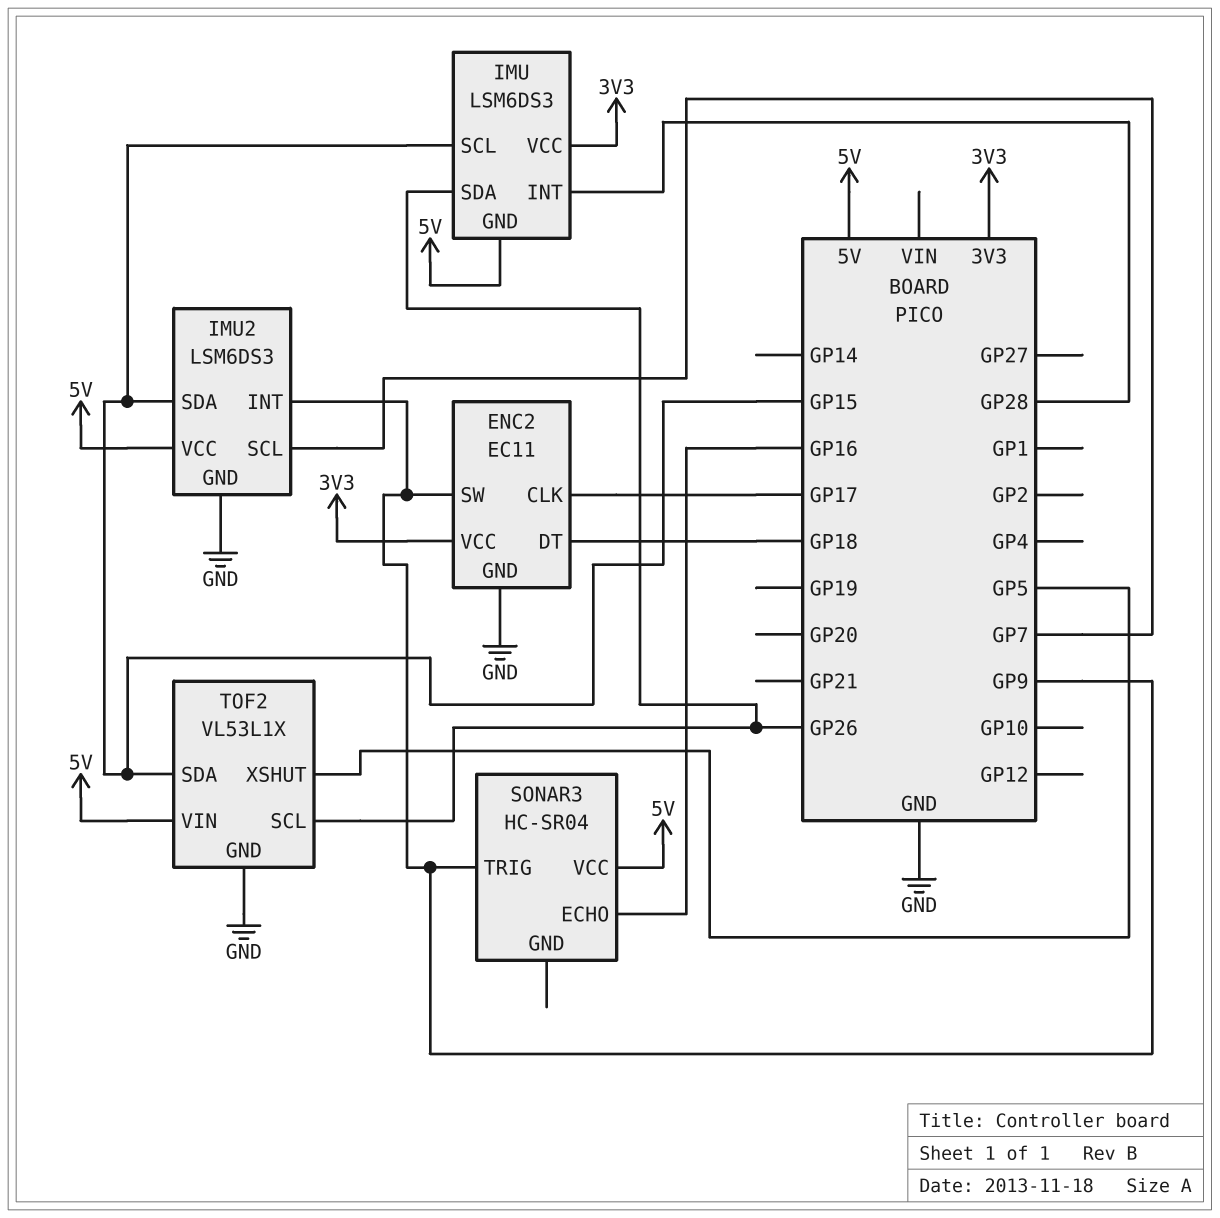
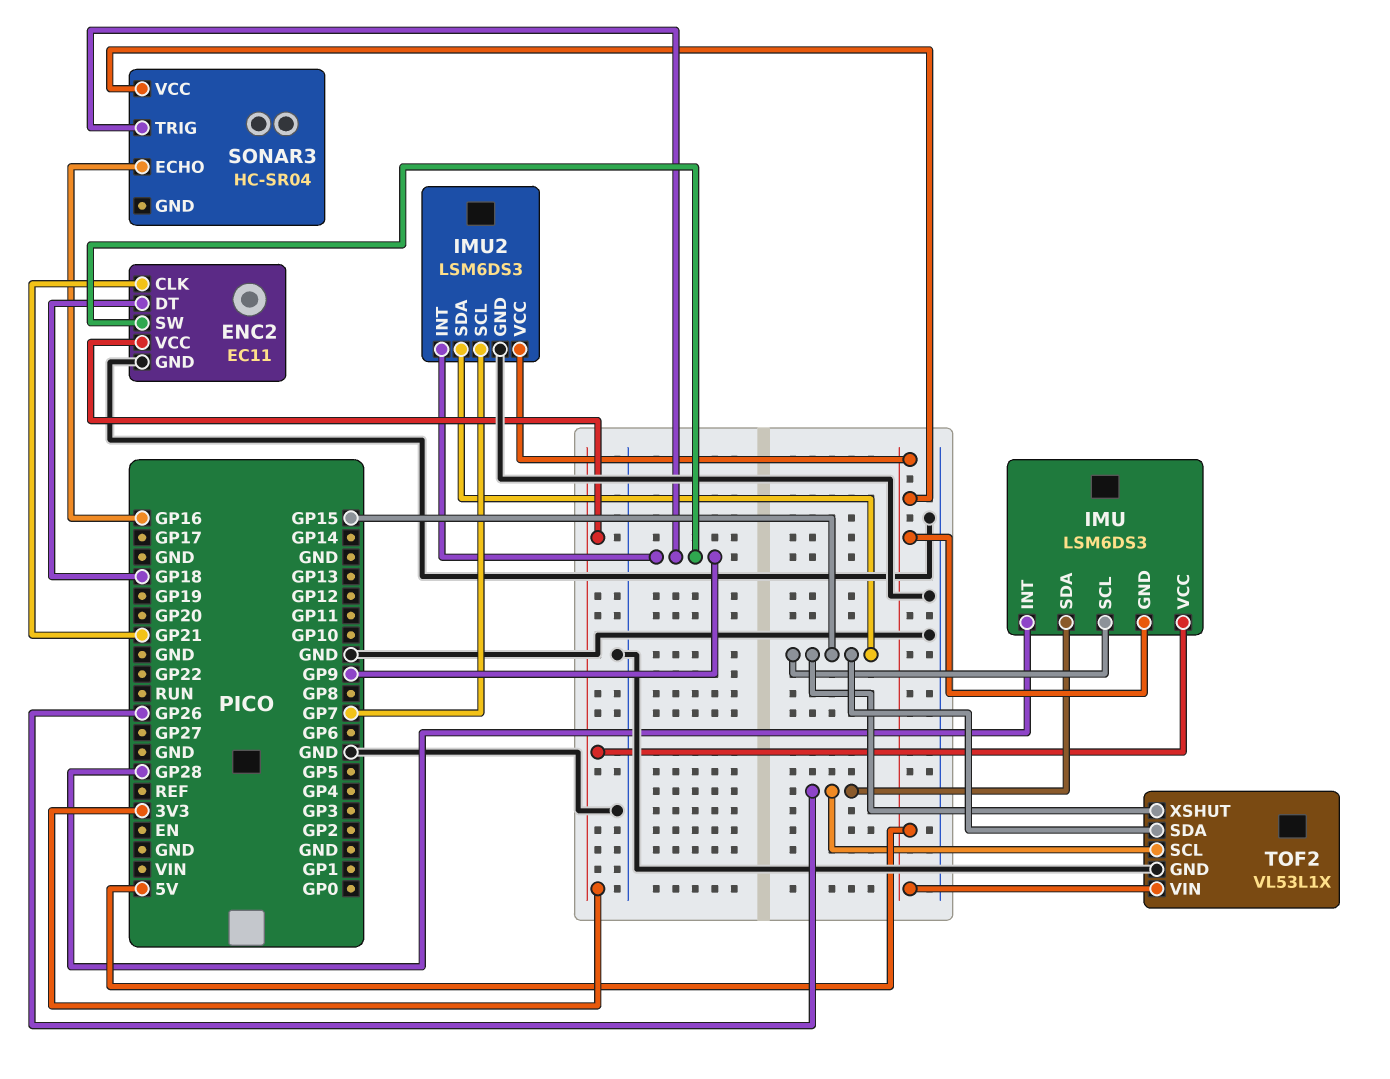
ENC2 pin CLK: GP17 -> GP21
TOF2 pin XSHUT: GP5 -> GP15

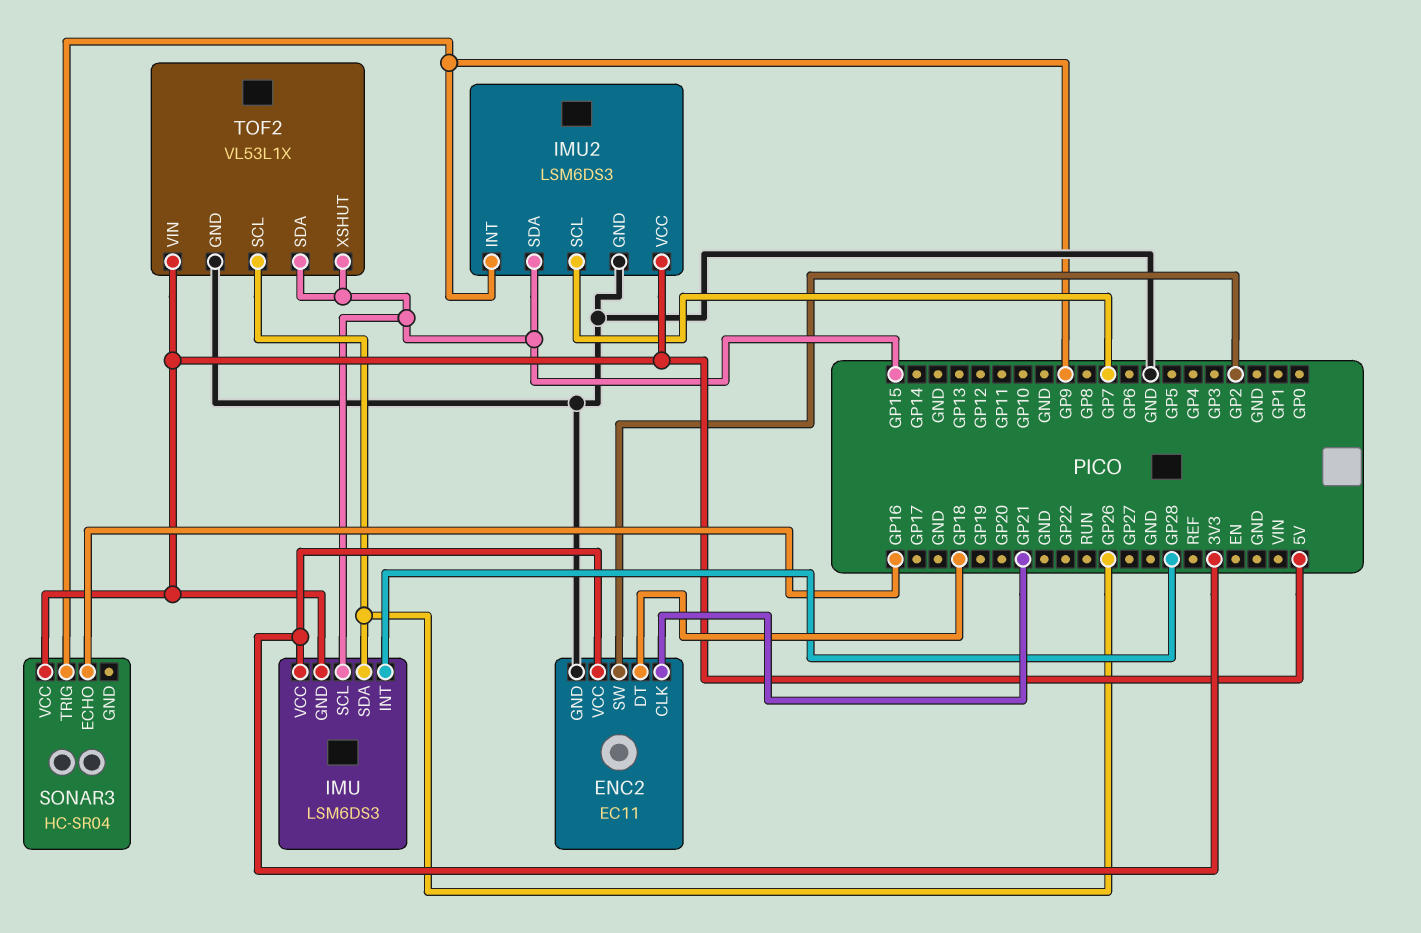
ENC2 pin SW: GP9 -> GP2

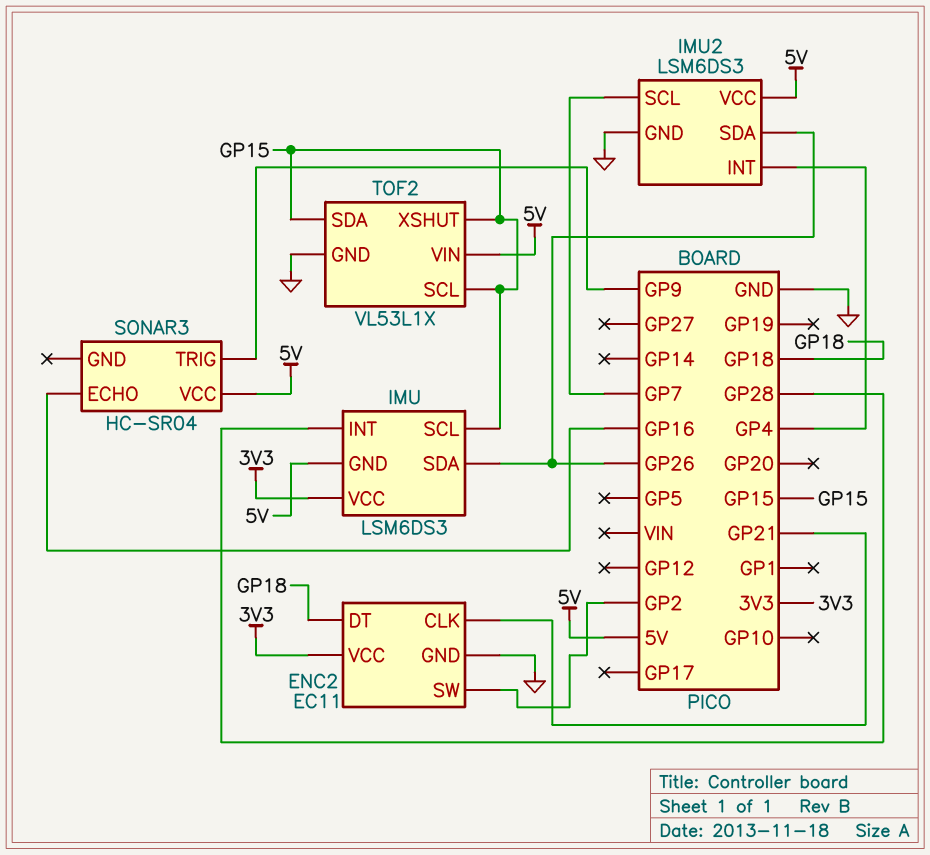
IMU2 pin INT: GP9 -> GP4
IMU2 pin SDA: GP15 -> GP26
TOF2 pin SCL: GP26 -> GP15

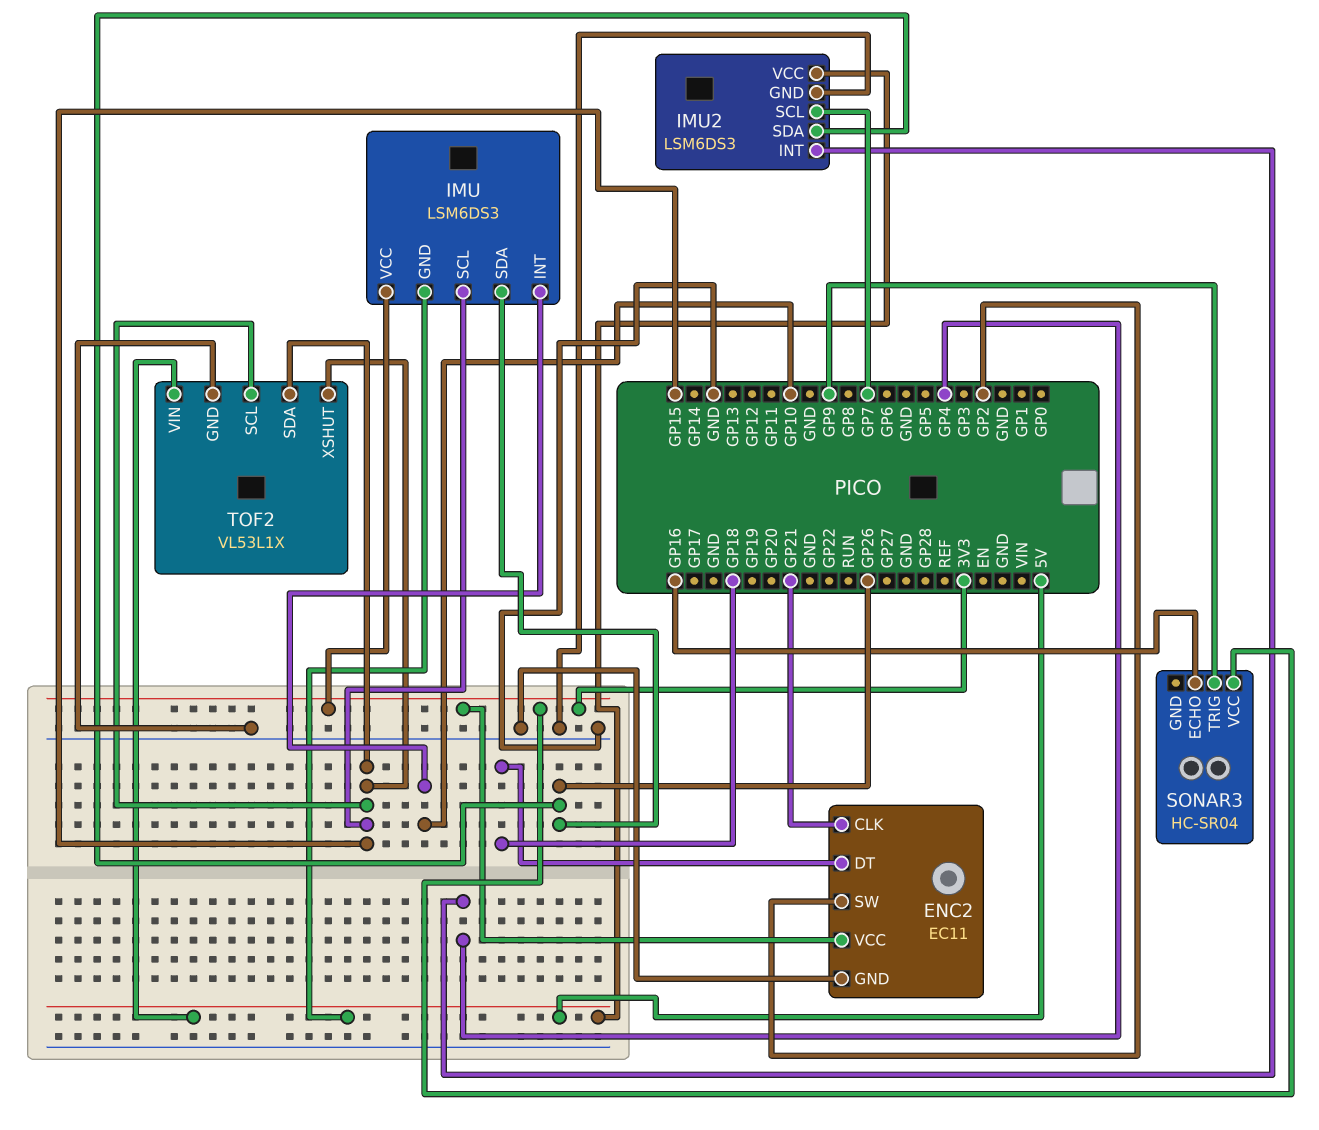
IMU pin INT: GP28 -> GP10
SONAR3 pin VCC: 5V -> 3V3

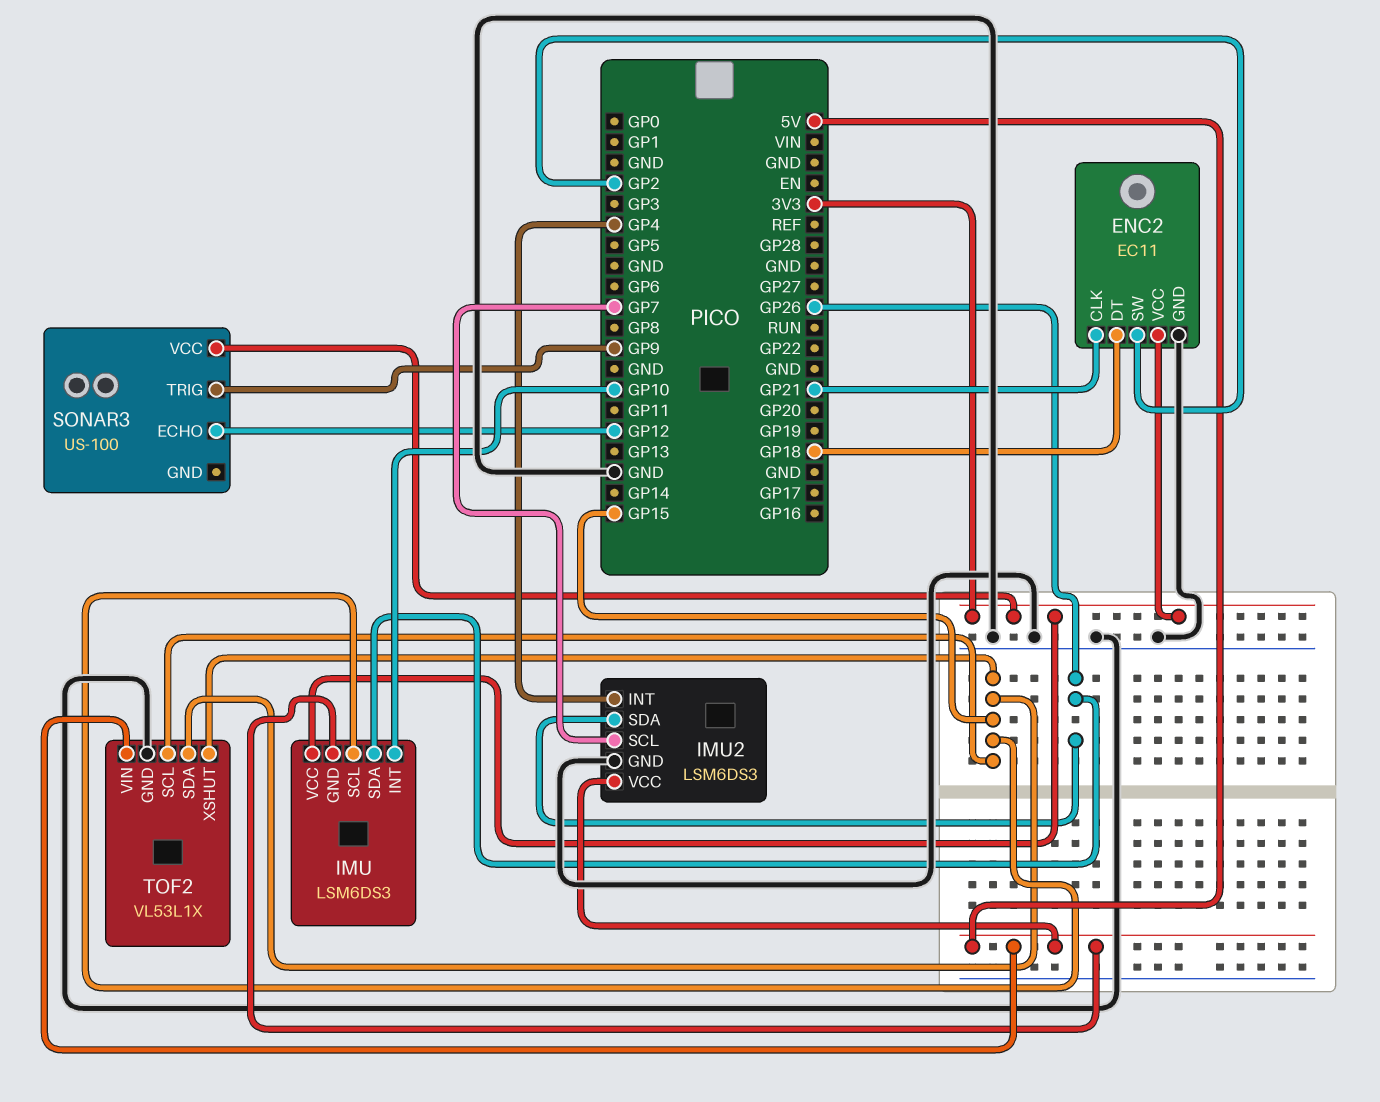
SONAR3: HC-SR04 -> US-100
SONAR3 pin ECHO: GP16 -> GP12

